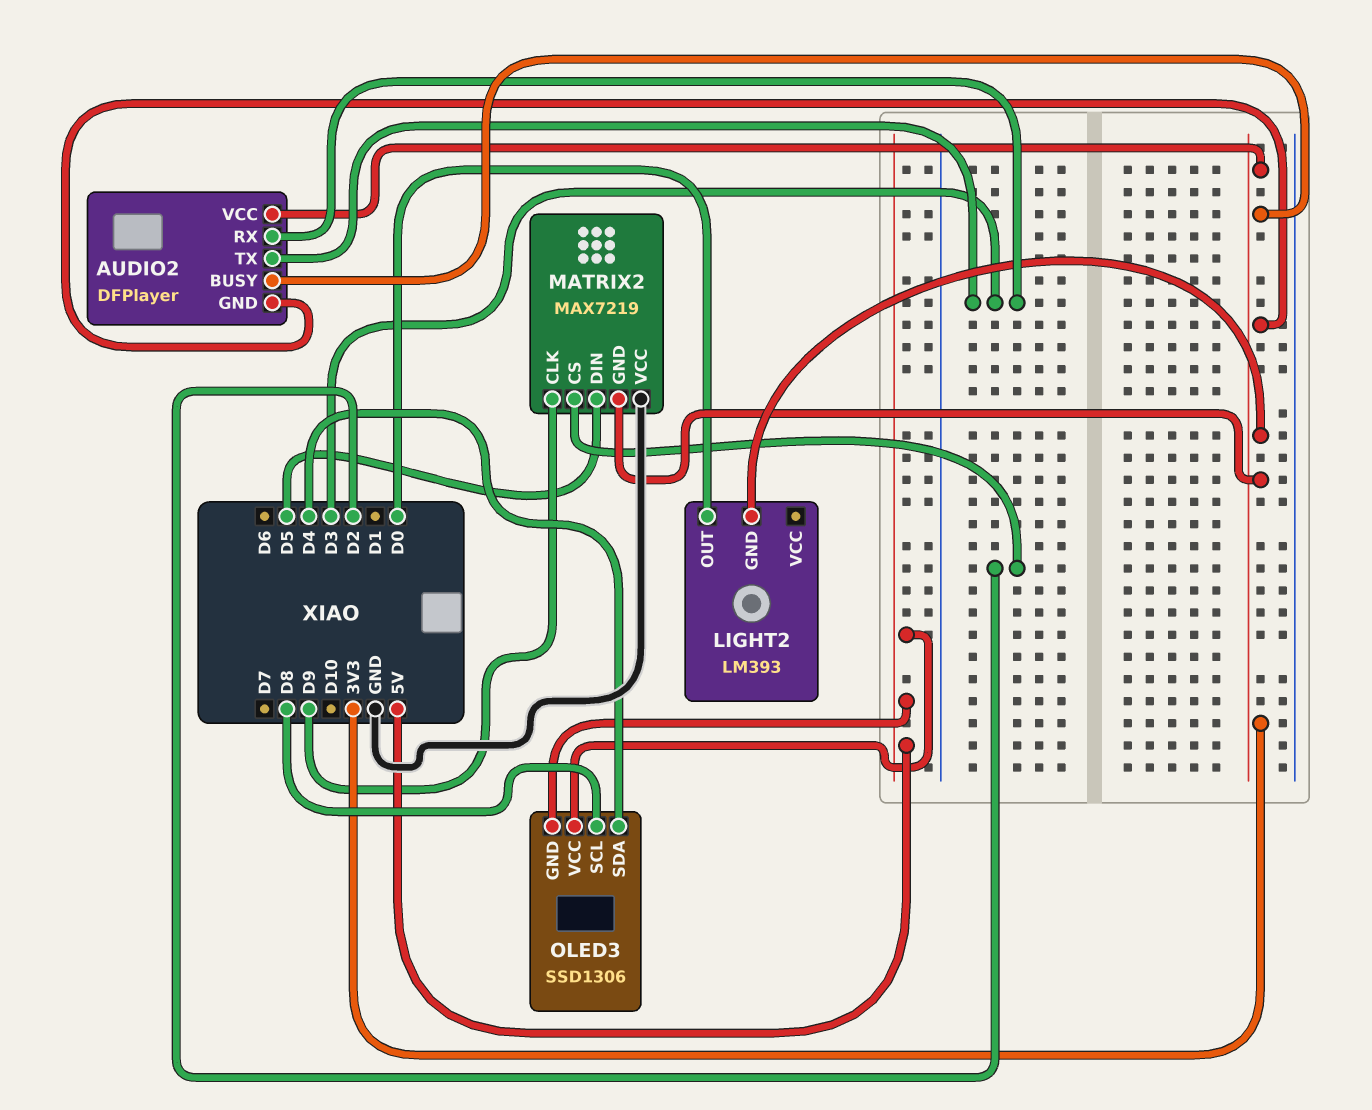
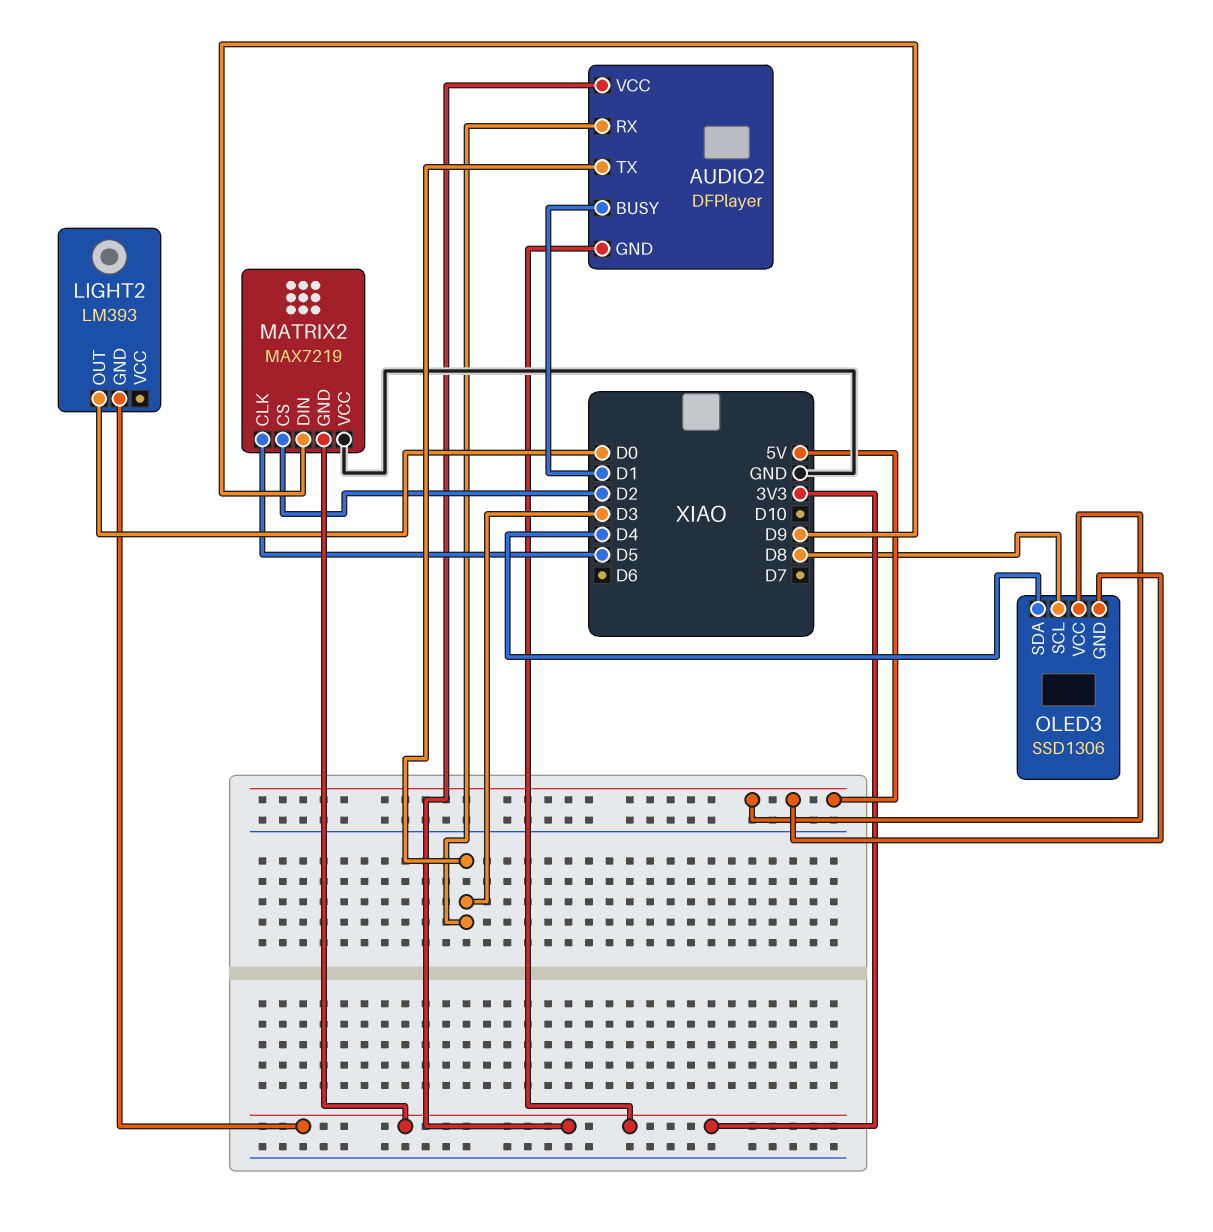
AUDIO2 pin BUSY: 3V3 -> D1
MATRIX2 pin CLK: D9 -> D5
MATRIX2 pin DIN: D5 -> D9

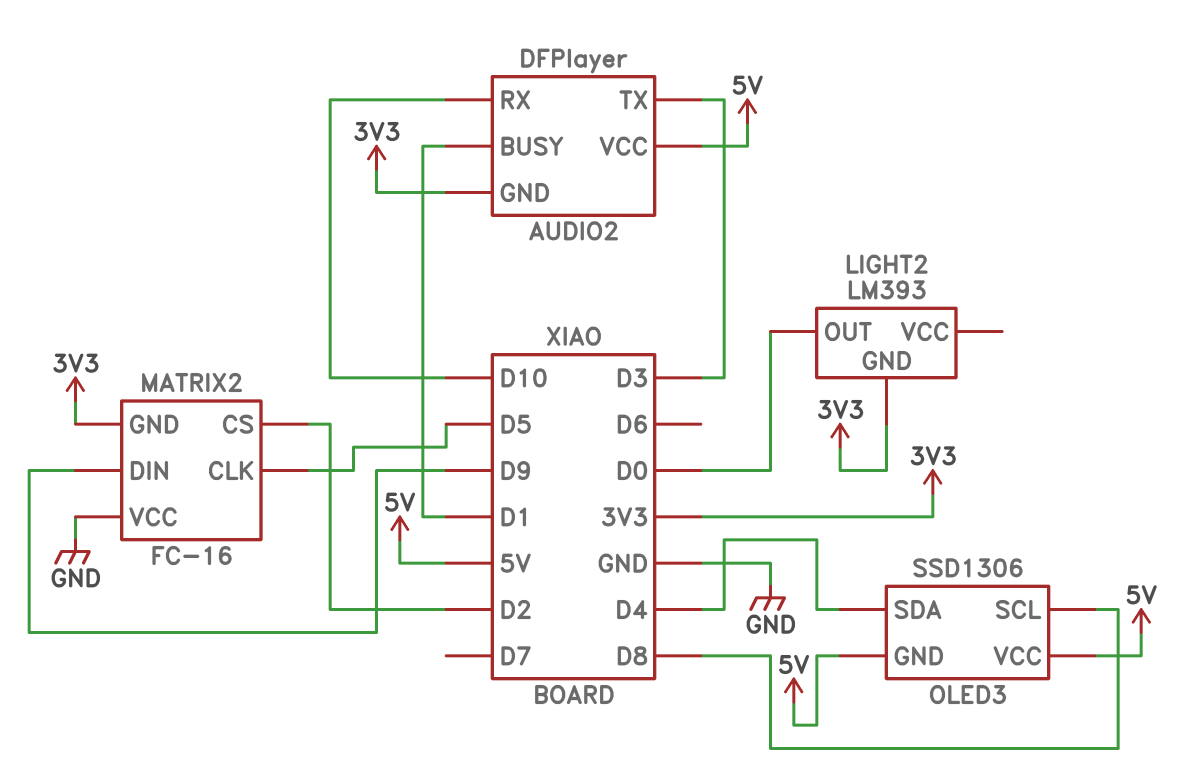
AUDIO2 pin RX: D3 -> D10
AUDIO2 pin VCC: 3V3 -> 5V
MATRIX2: MAX7219 -> FC-16

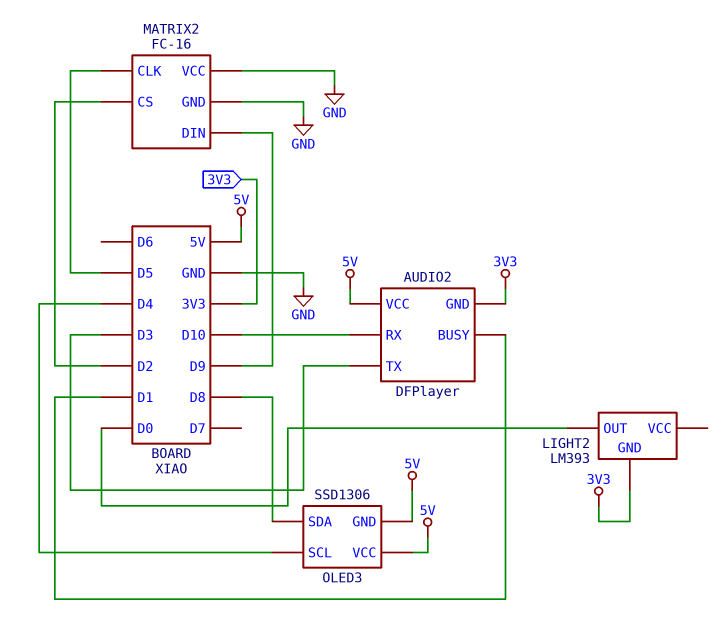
MATRIX2 pin GND: 3V3 -> GND
OLED3 pin SCL: D8 -> D4
OLED3 pin SDA: D4 -> D8

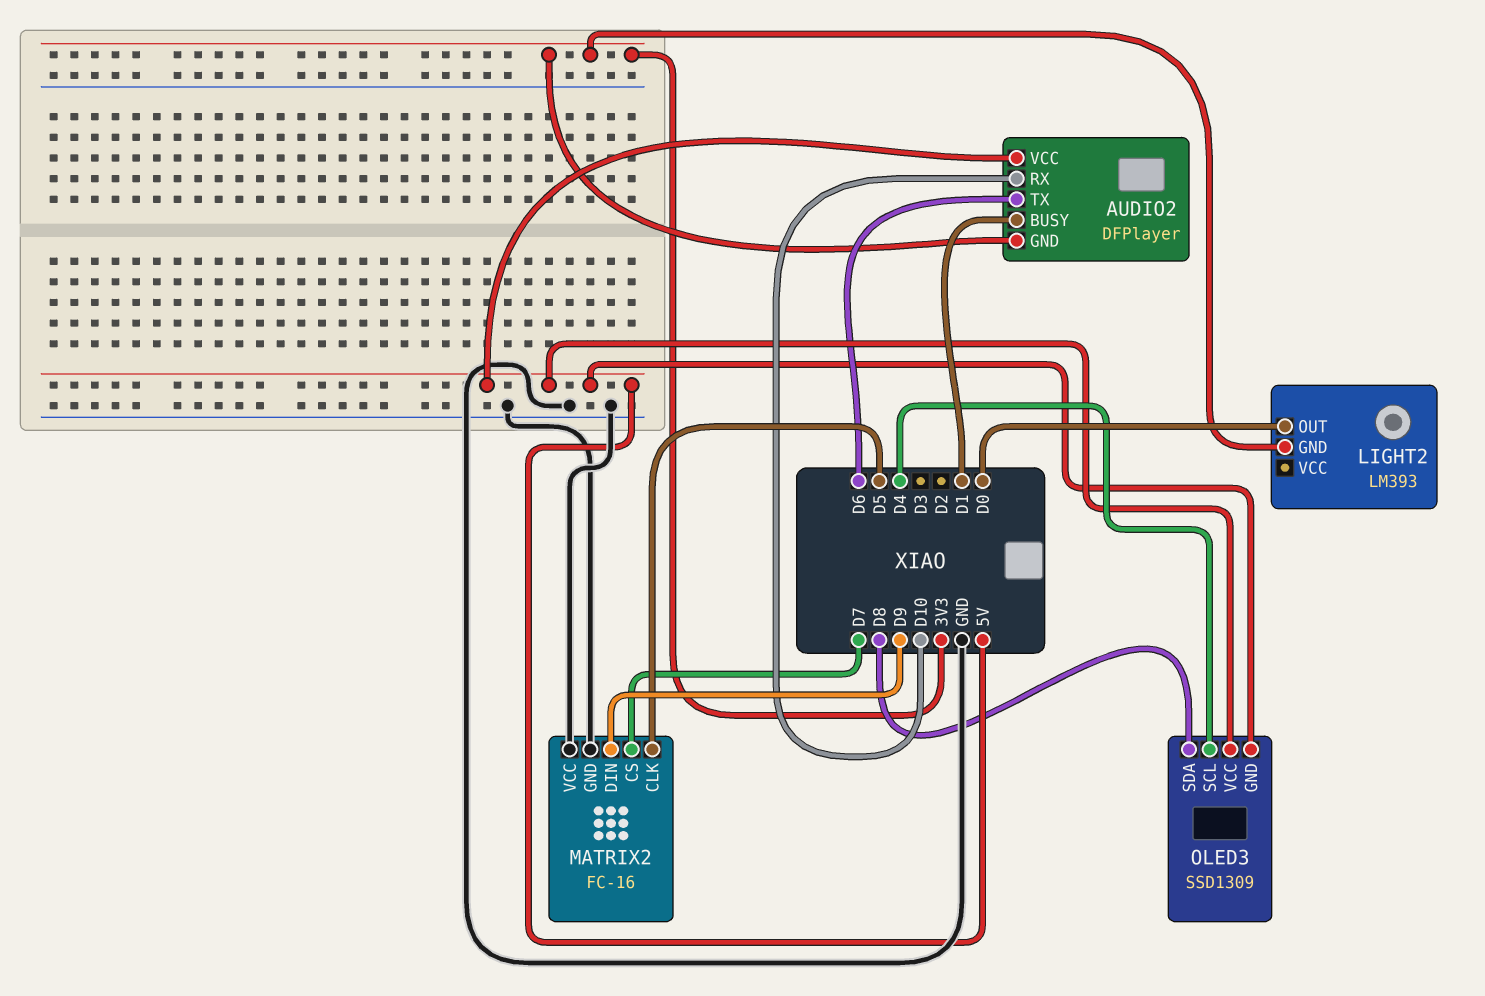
AUDIO2 pin TX: D3 -> D6
MATRIX2 pin CS: D2 -> D7
OLED3: SSD1306 -> SSD1309

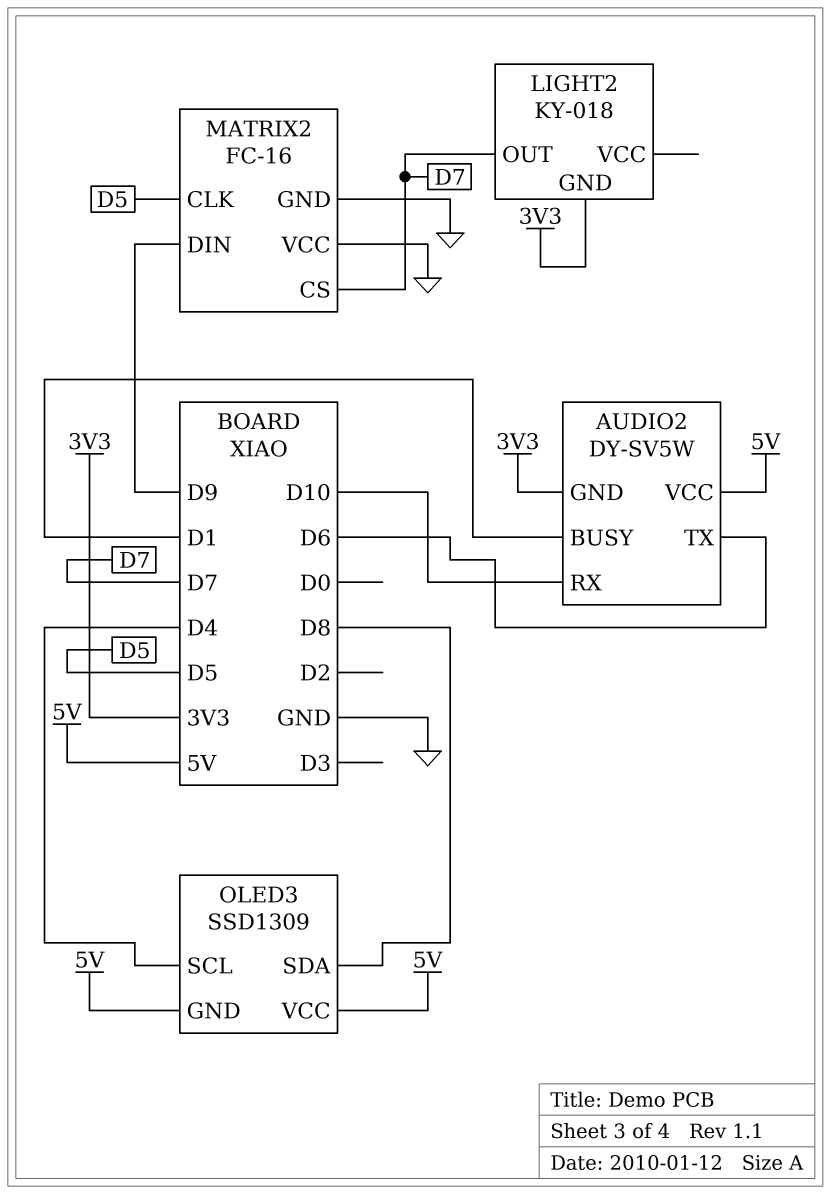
AUDIO2: DFPlayer -> DY-SV5W
LIGHT2: LM393 -> KY-018
LIGHT2 pin OUT: D0 -> D7

